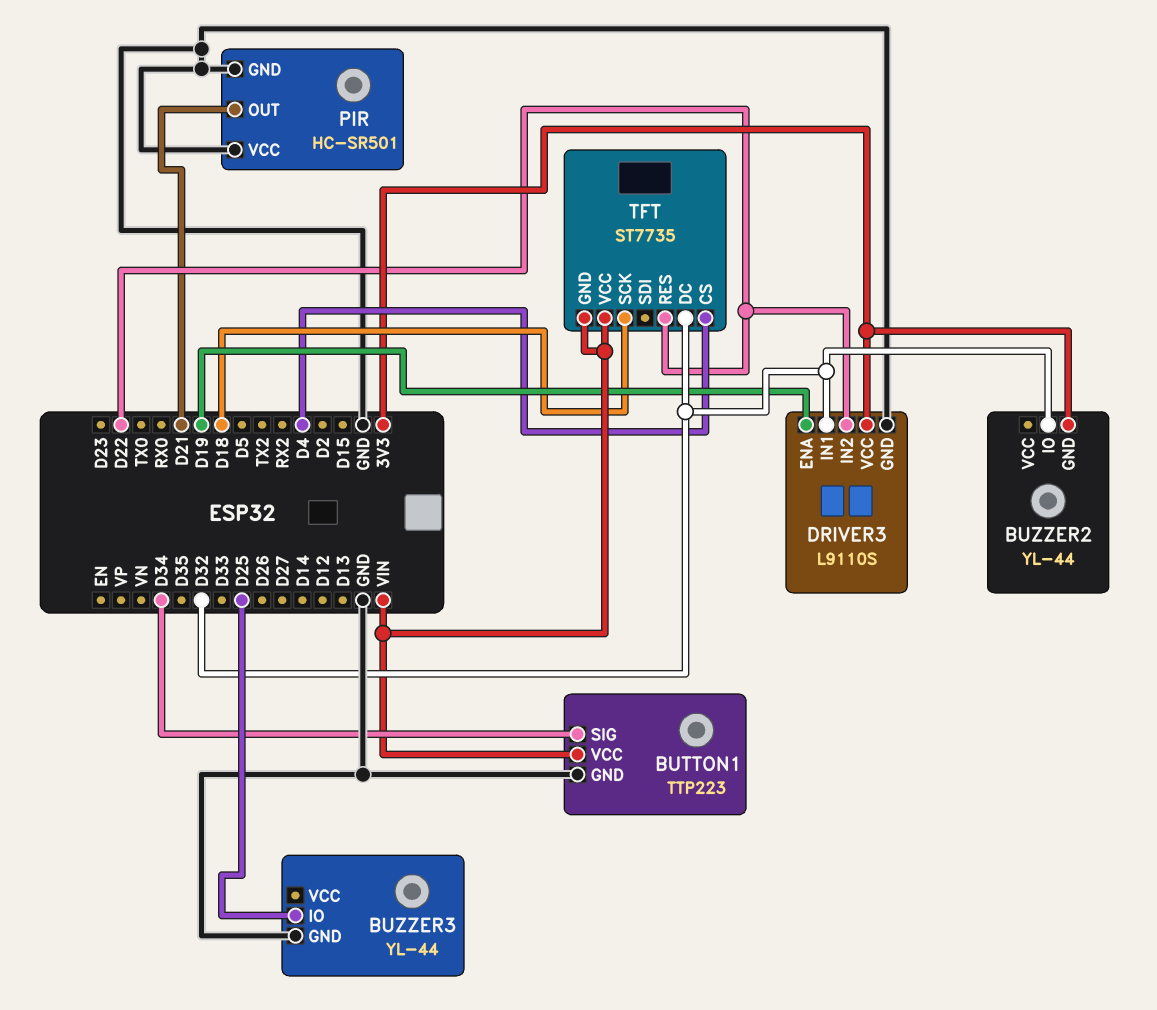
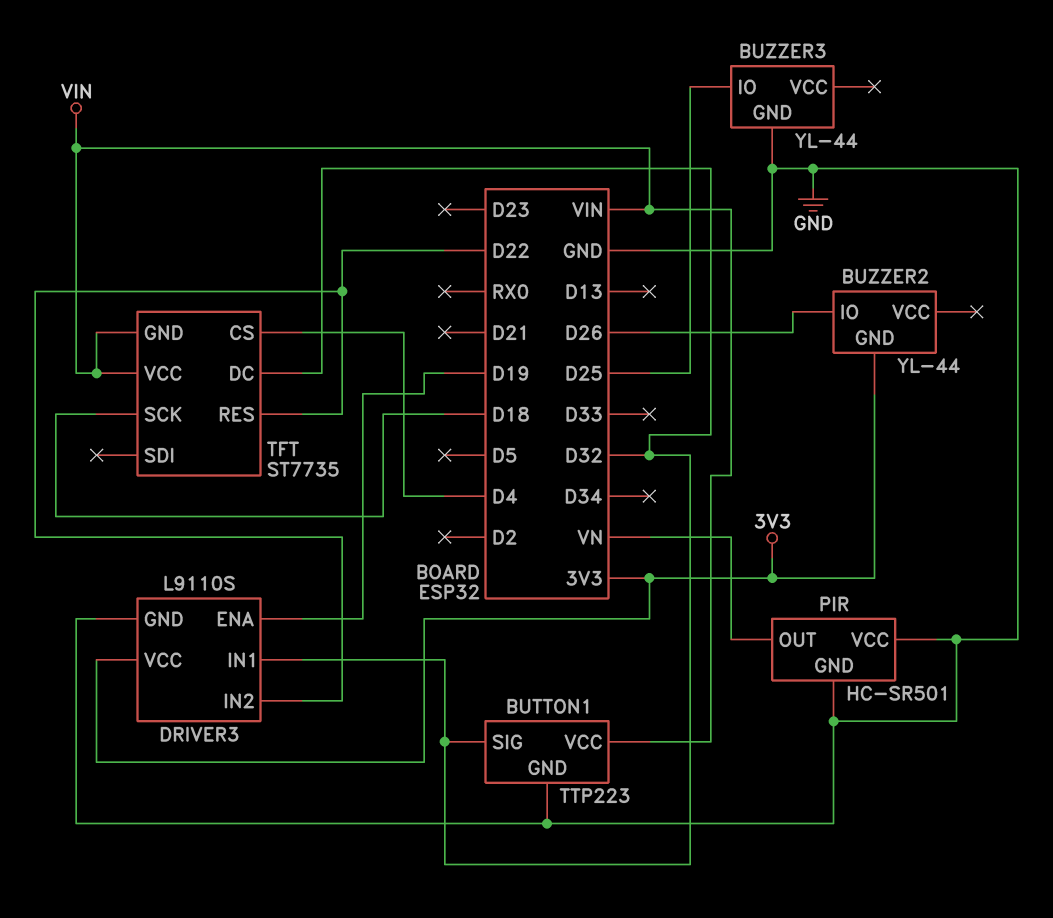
BUTTON1 pin SIG: D34 -> D32
BUZZER2 pin IO: D32 -> D26
PIR pin OUT: D21 -> VN

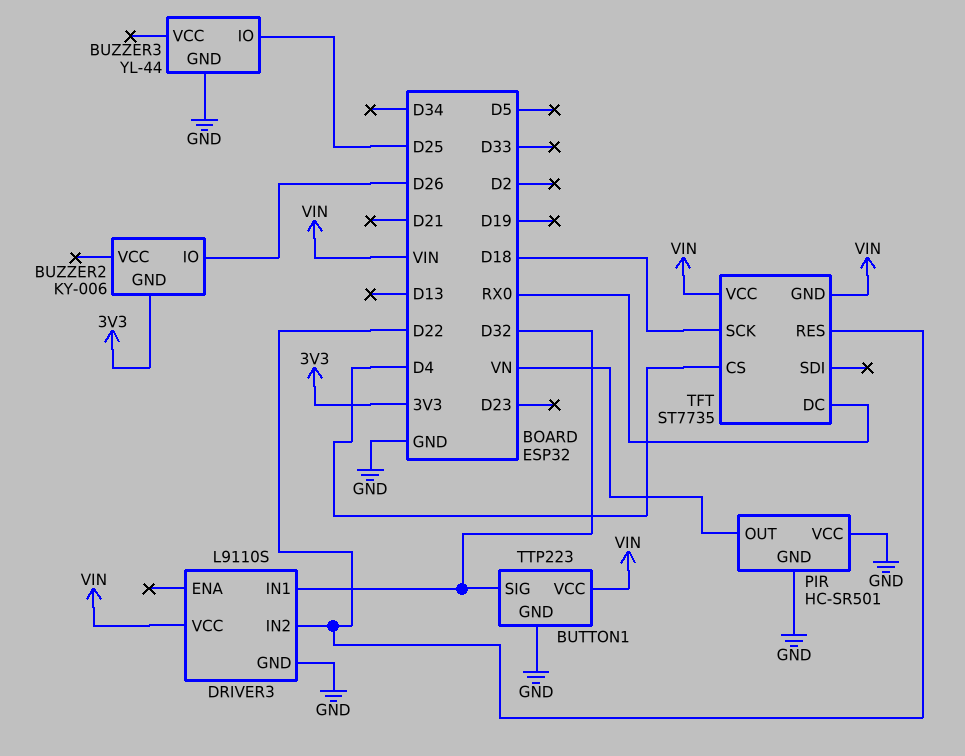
BUZZER2: YL-44 -> KY-006
DRIVER3 pin ENA: D19 -> none
DRIVER3 pin VCC: 3V3 -> VIN
TFT pin DC: D32 -> RX0

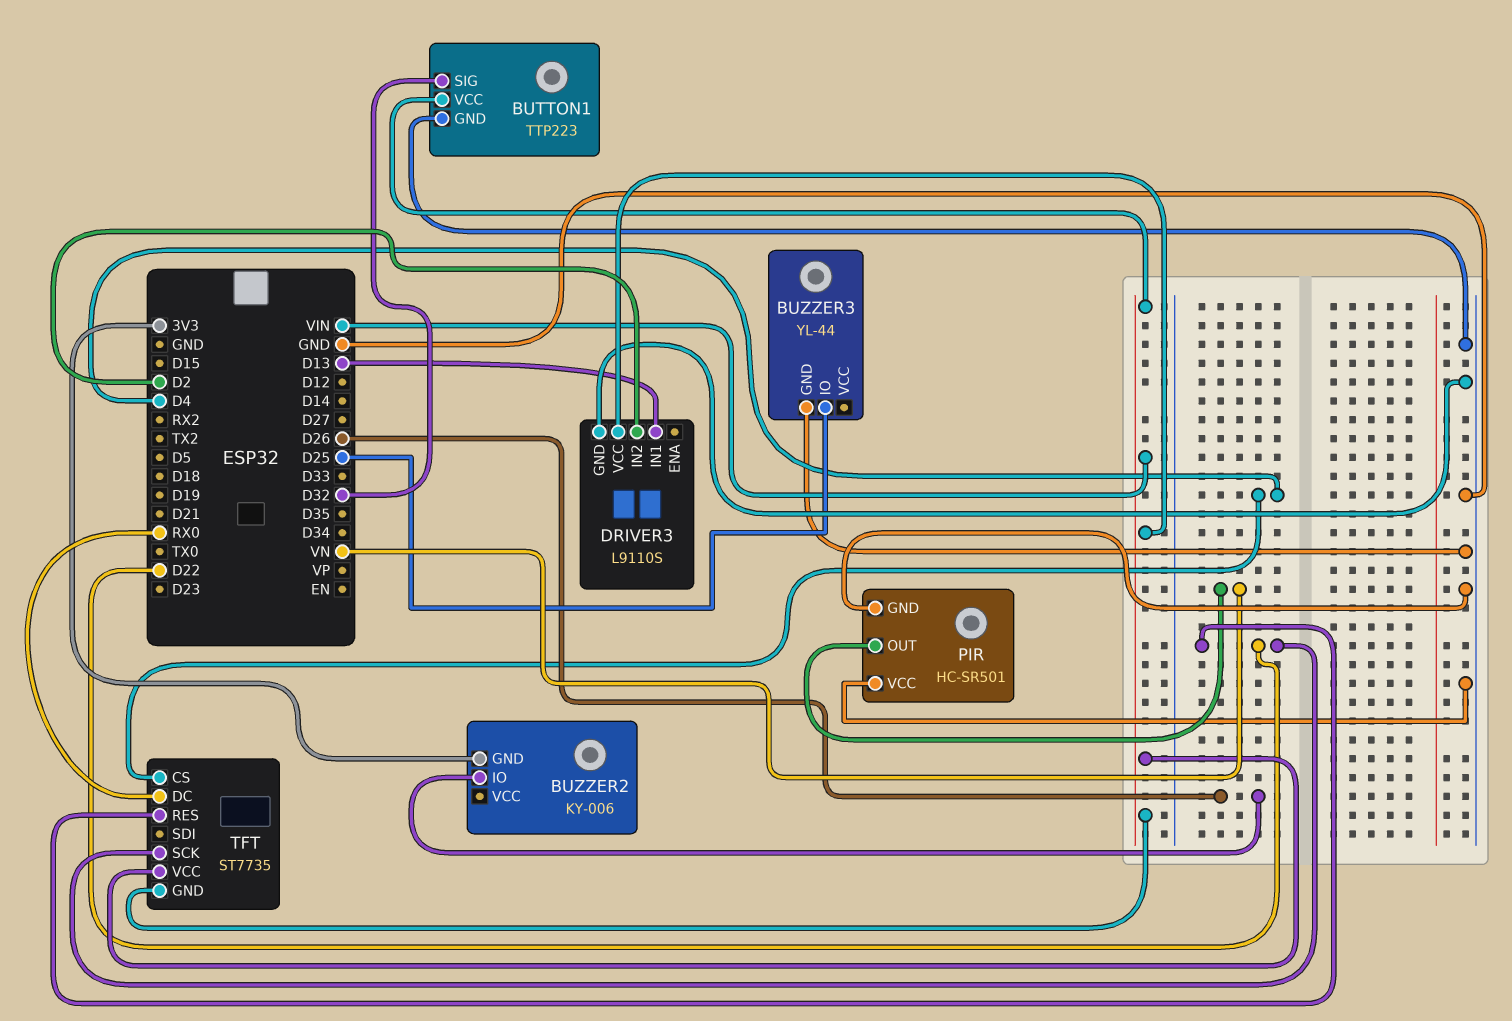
DRIVER3 pin IN1: D32 -> D13
DRIVER3 pin IN2: D22 -> D2
TFT pin SCK: D18 -> D22

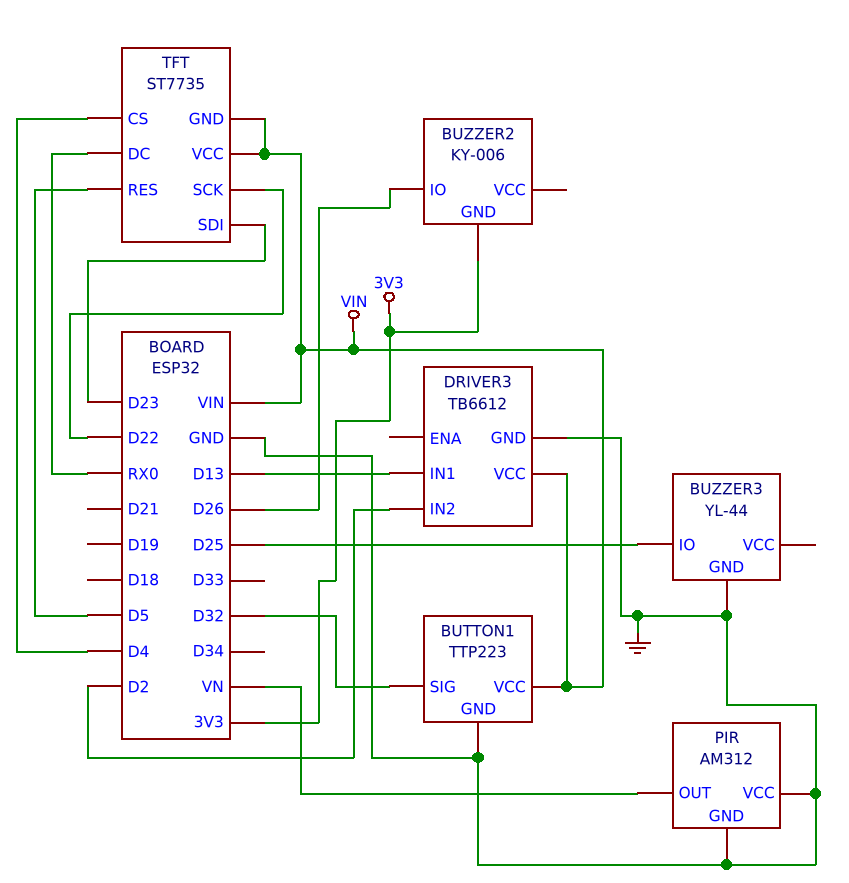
DRIVER3: L9110S -> TB6612
PIR: HC-SR501 -> AM312
TFT pin RES: D22 -> D5
TFT pin SDI: none -> D23

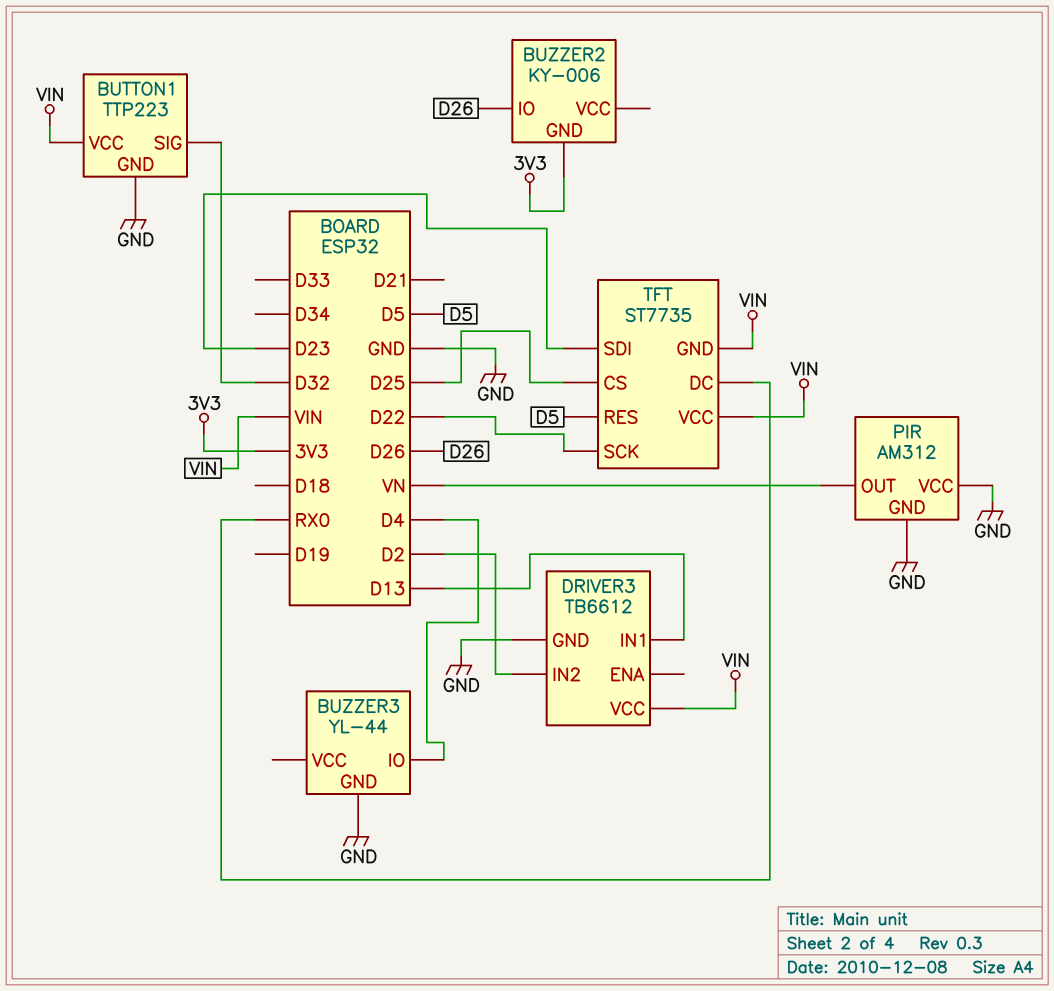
BUZZER3 pin IO: D25 -> D4
TFT pin CS: D4 -> D25

